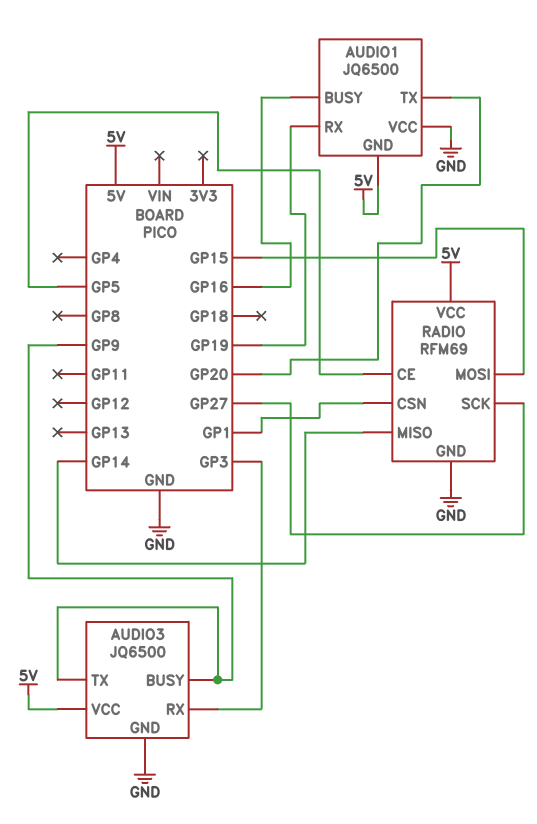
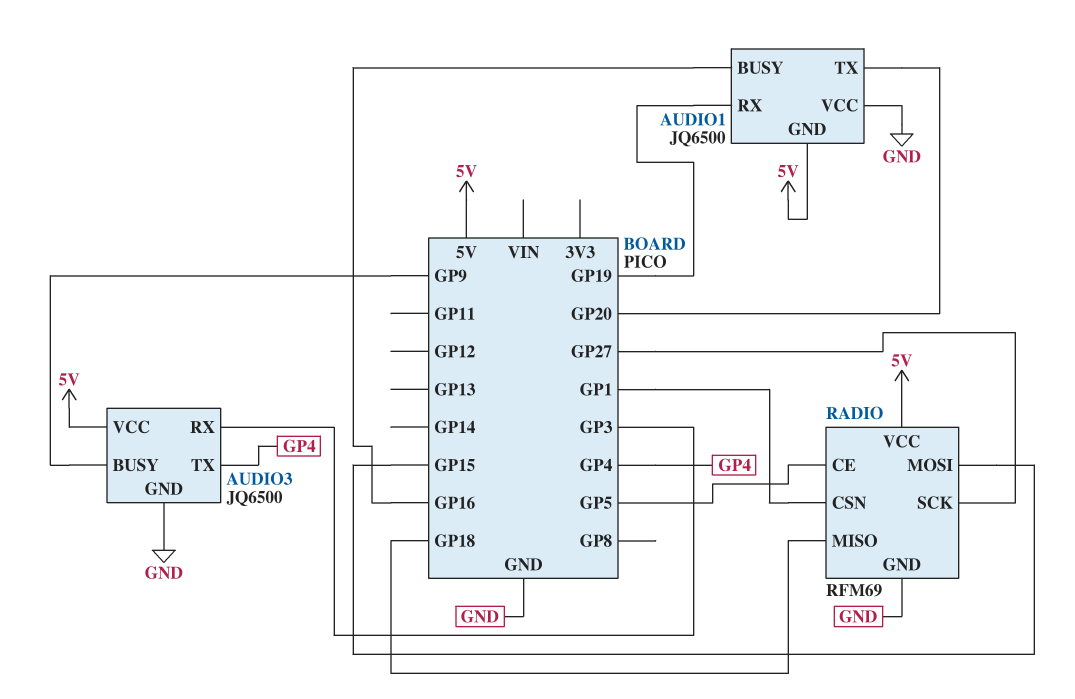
AUDIO3 pin TX: GP9 -> GP4
RADIO pin MISO: GP14 -> GP18

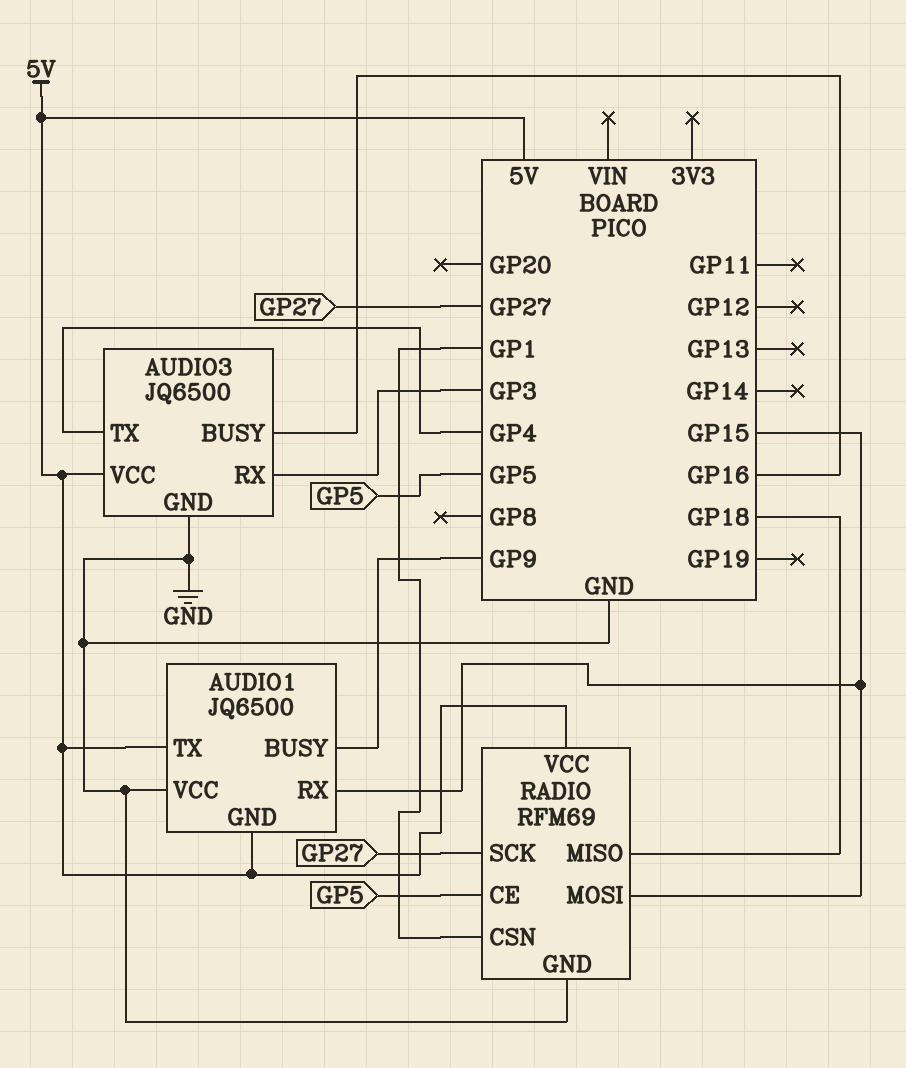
AUDIO1 pin BUSY: GP16 -> GP9
AUDIO1 pin RX: GP19 -> GP15
AUDIO1 pin TX: GP20 -> 5V
AUDIO3 pin BUSY: GP9 -> GP16

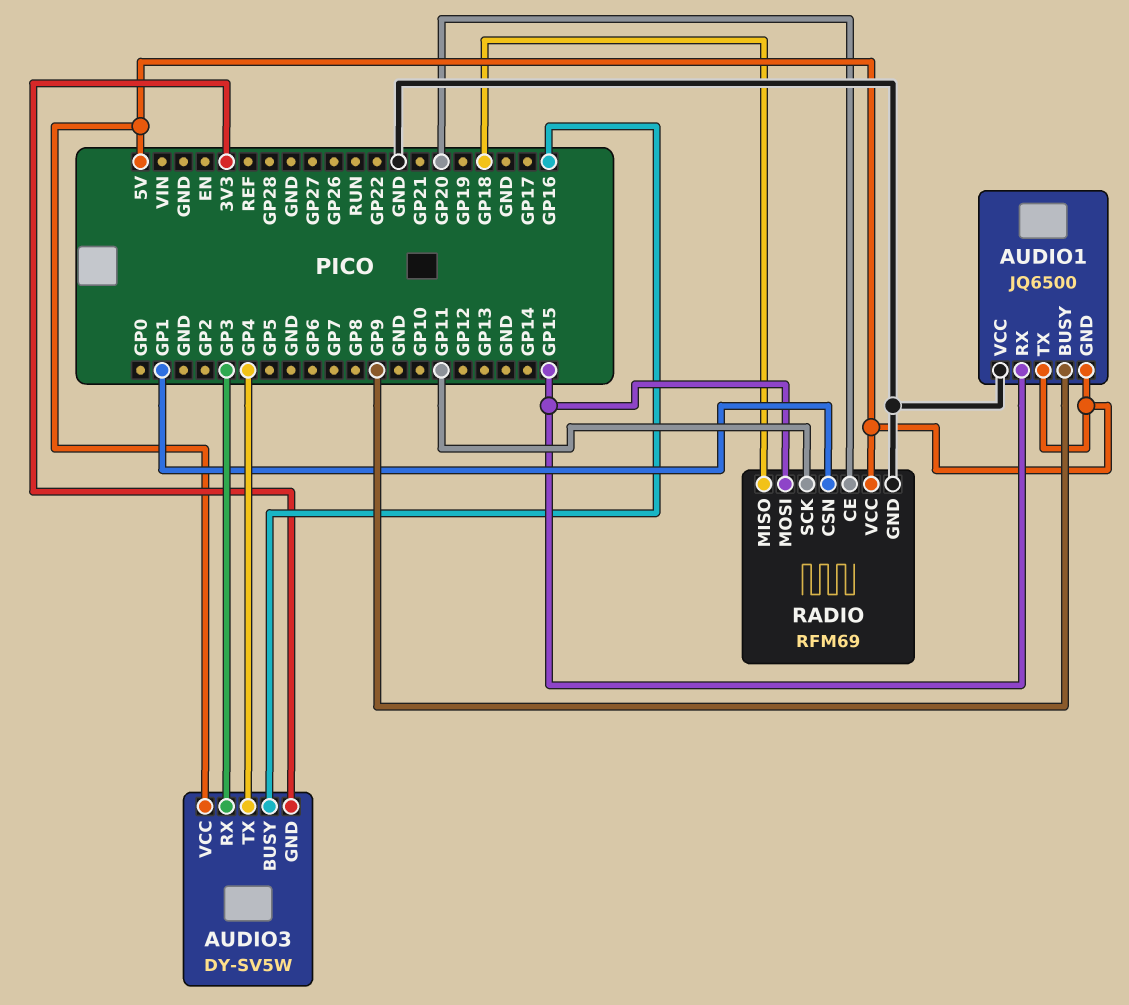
AUDIO3: JQ6500 -> DY-SV5W
AUDIO3 pin GND: GND -> 3V3
RADIO pin CE: GP5 -> GP20
RADIO pin SCK: GP27 -> GP11

